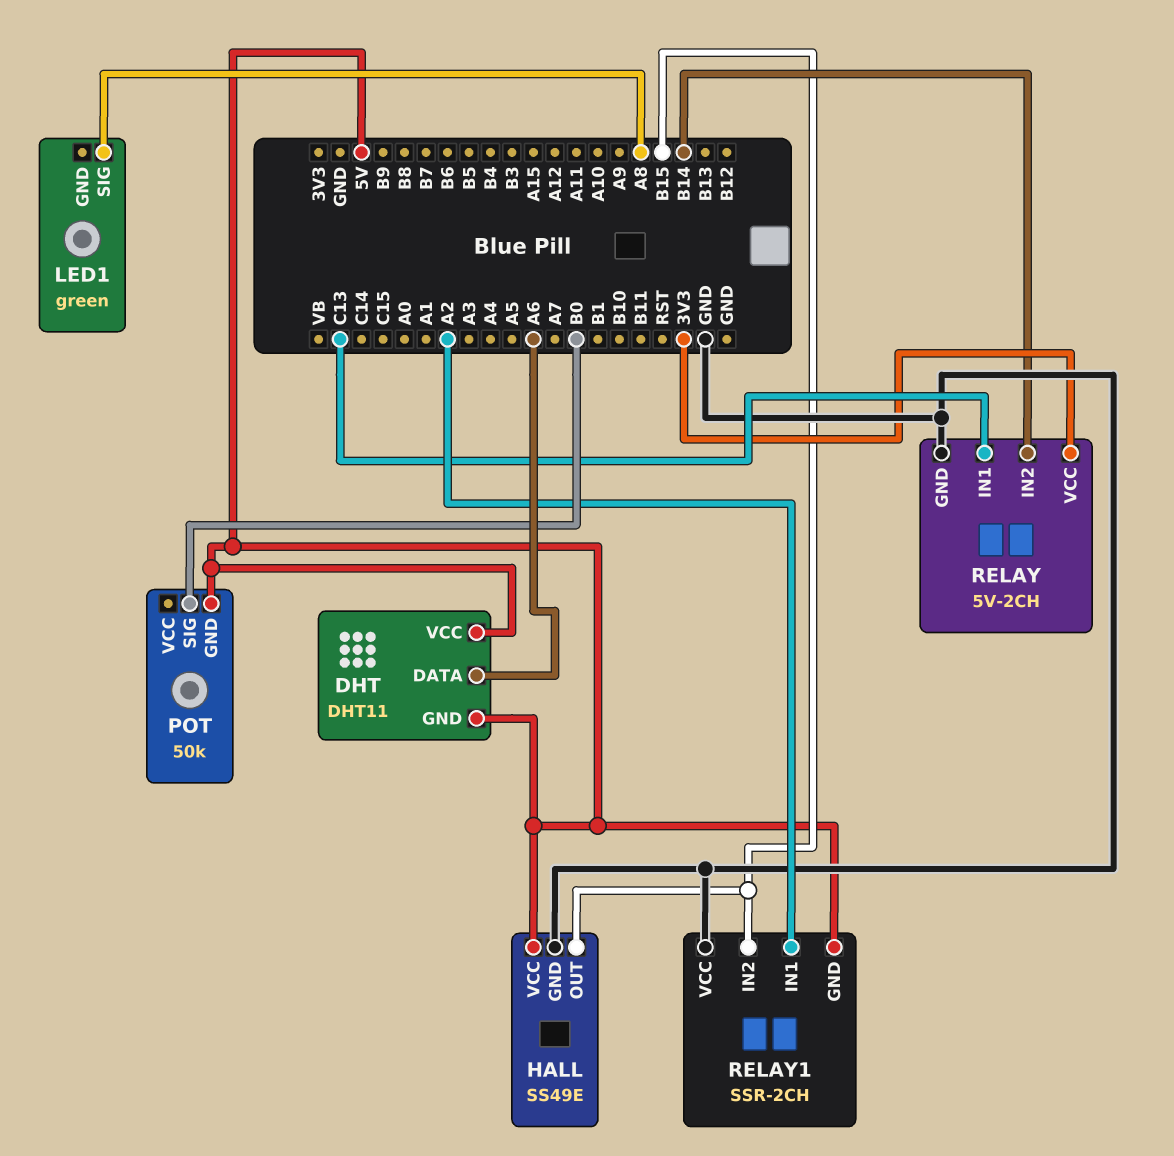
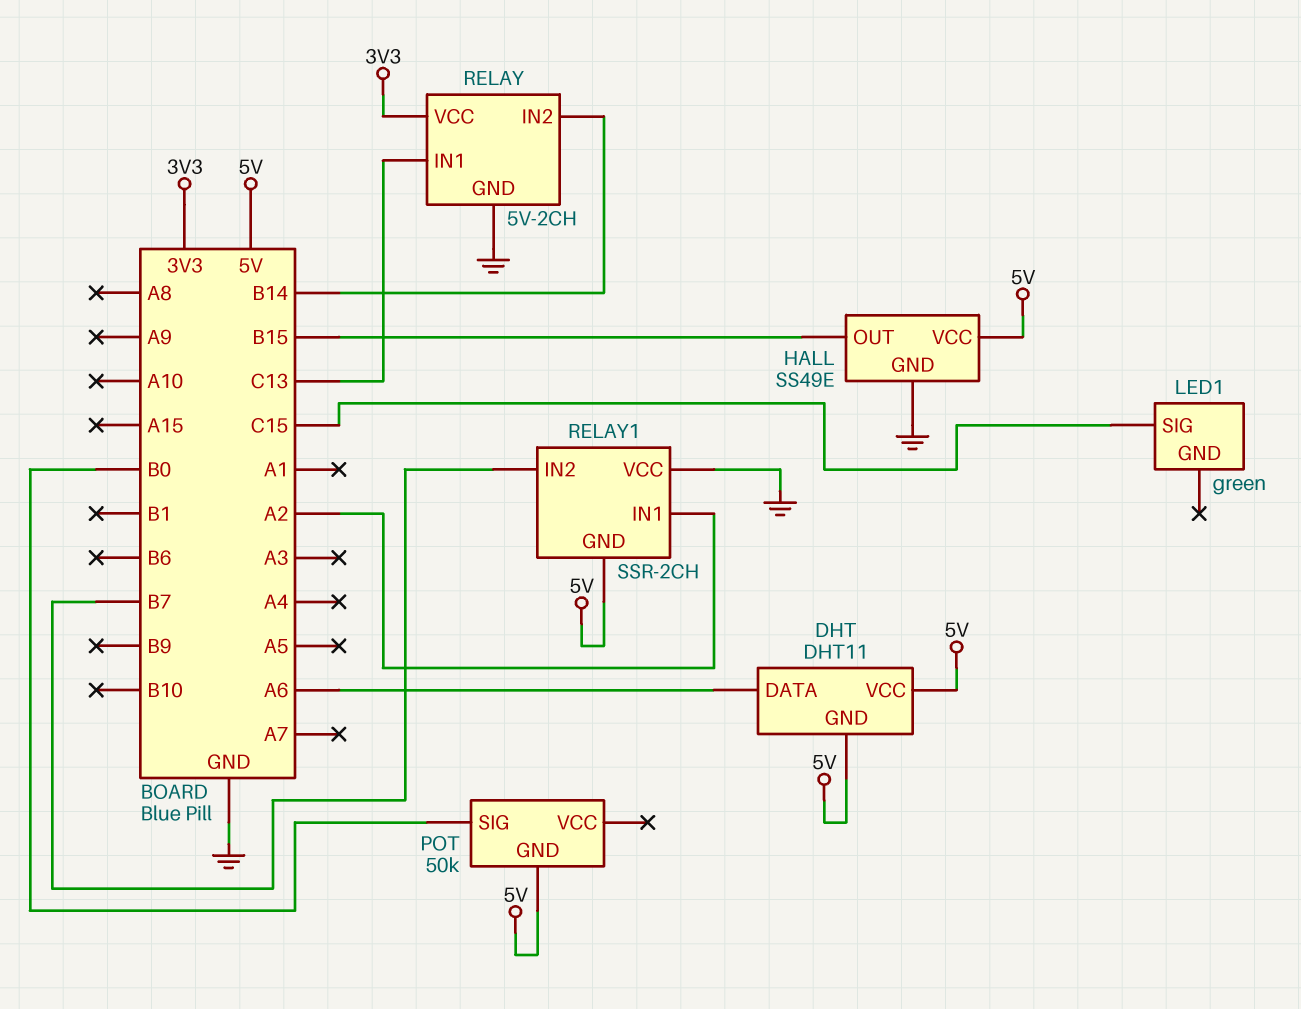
LED1 pin SIG: A8 -> C15
RELAY1 pin IN2: B15 -> B7

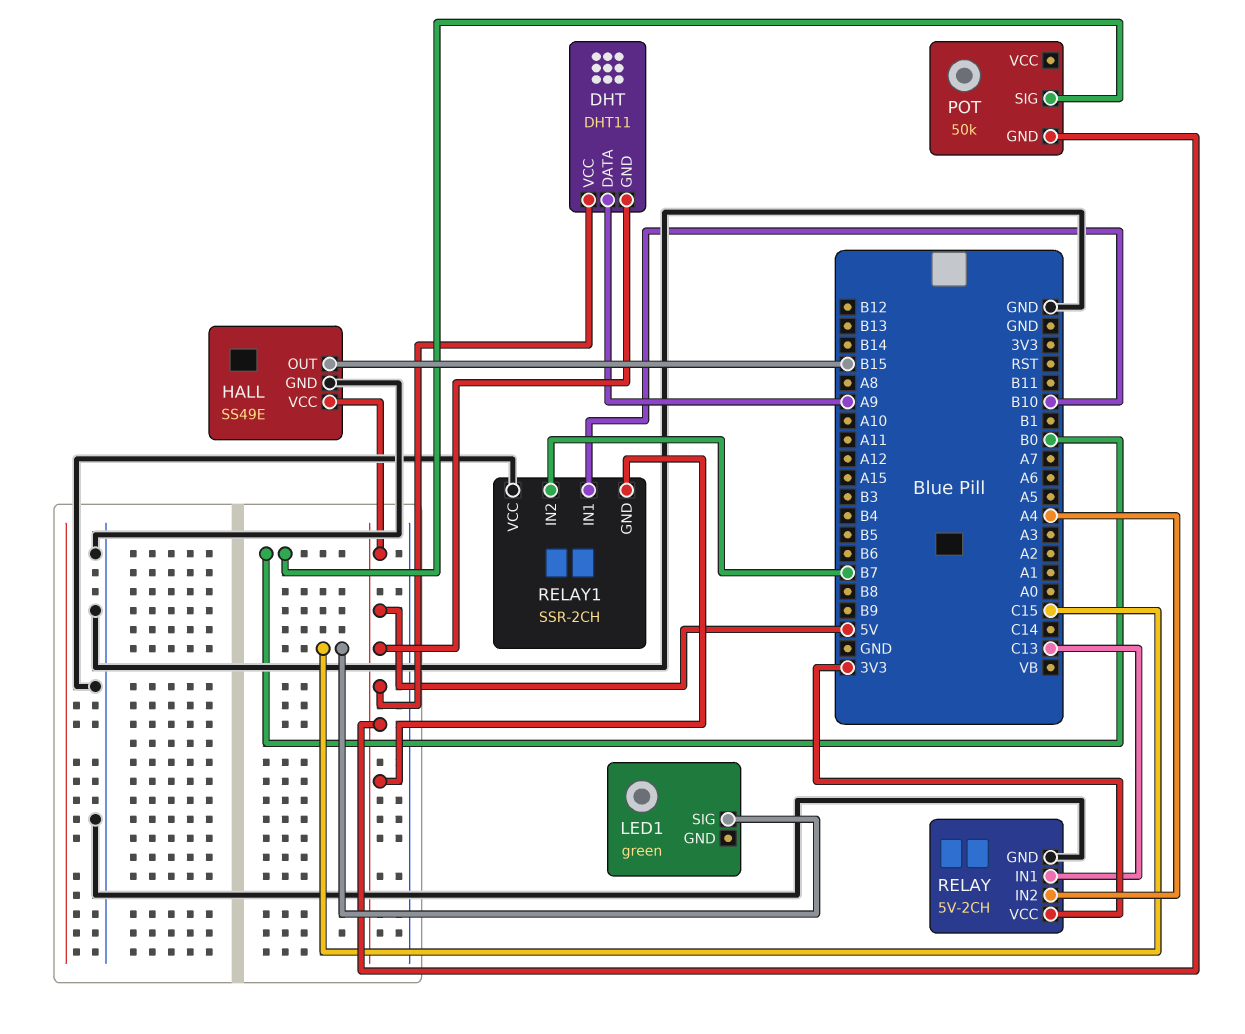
DHT pin DATA: A6 -> A9
RELAY pin IN2: B14 -> A4
RELAY1 pin IN1: A2 -> B10

